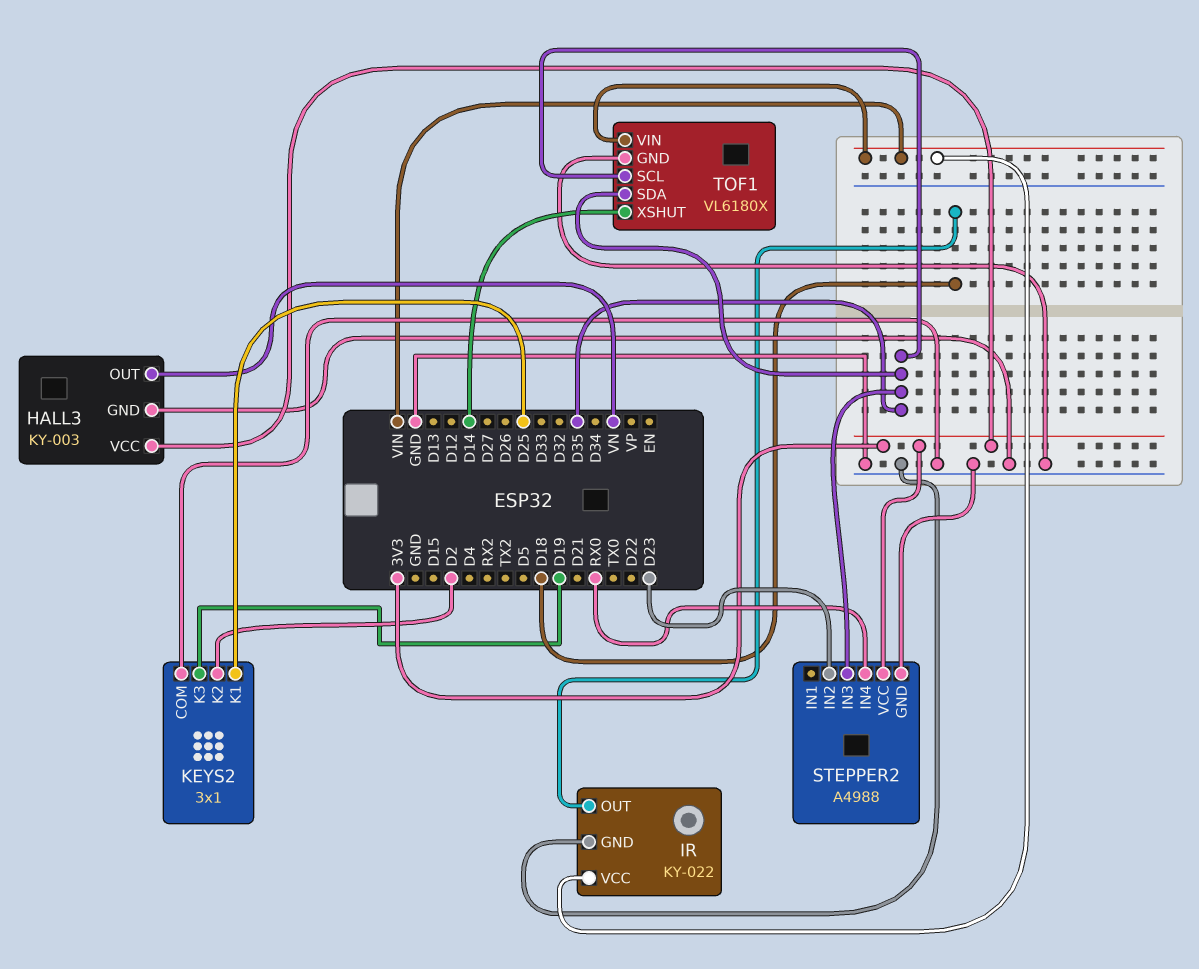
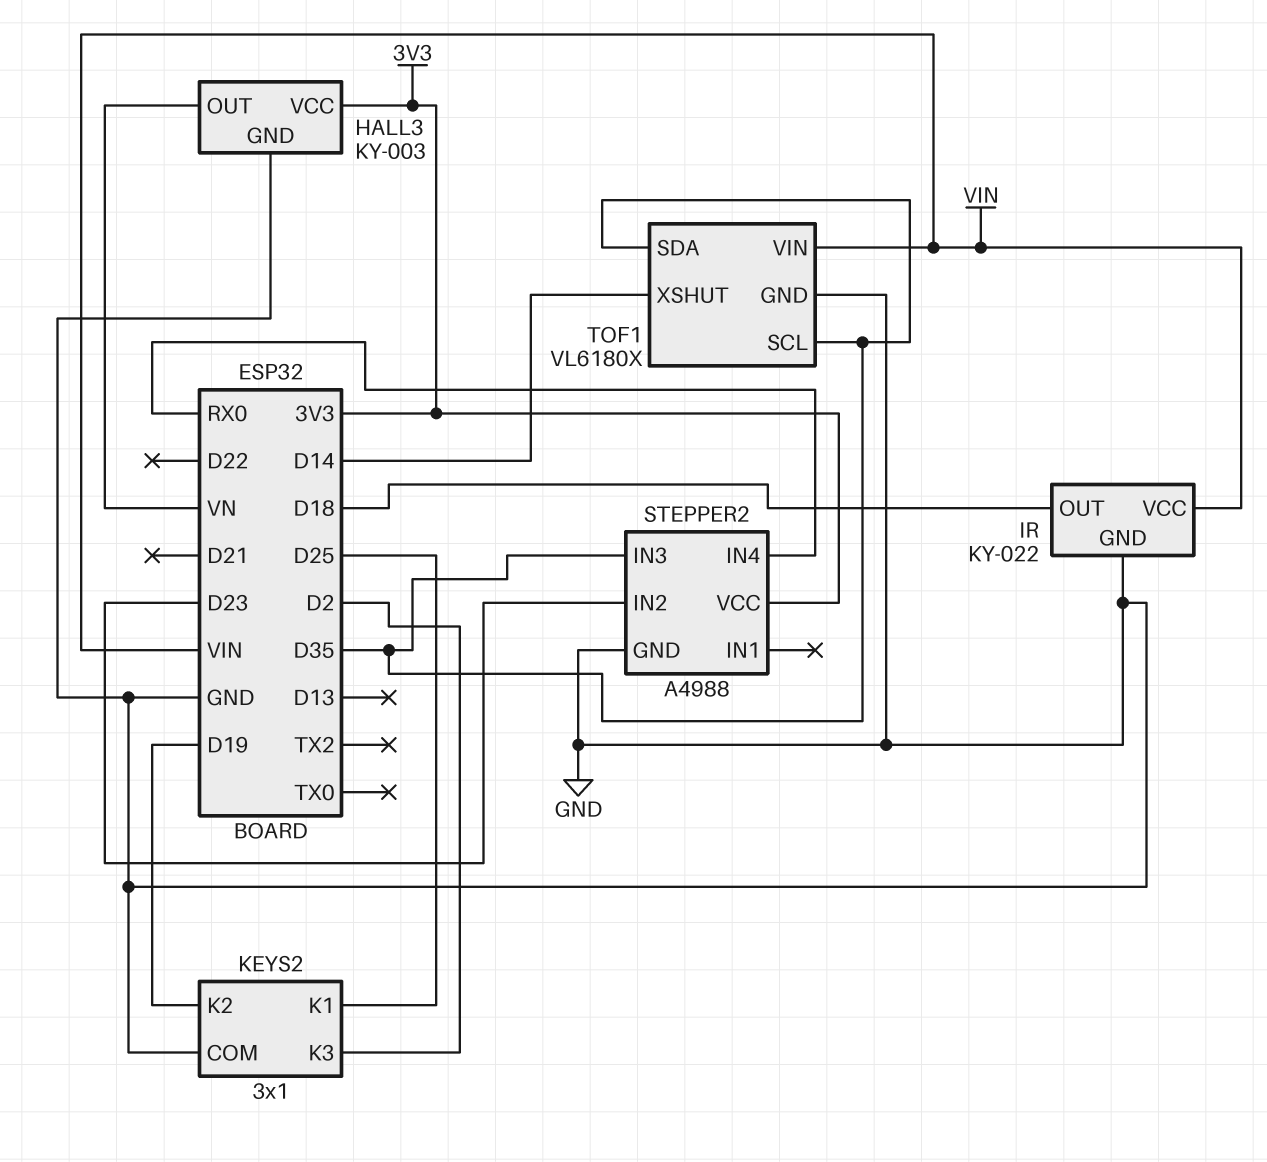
KEYS2 pin K2: D2 -> D19
KEYS2 pin K3: D19 -> D2

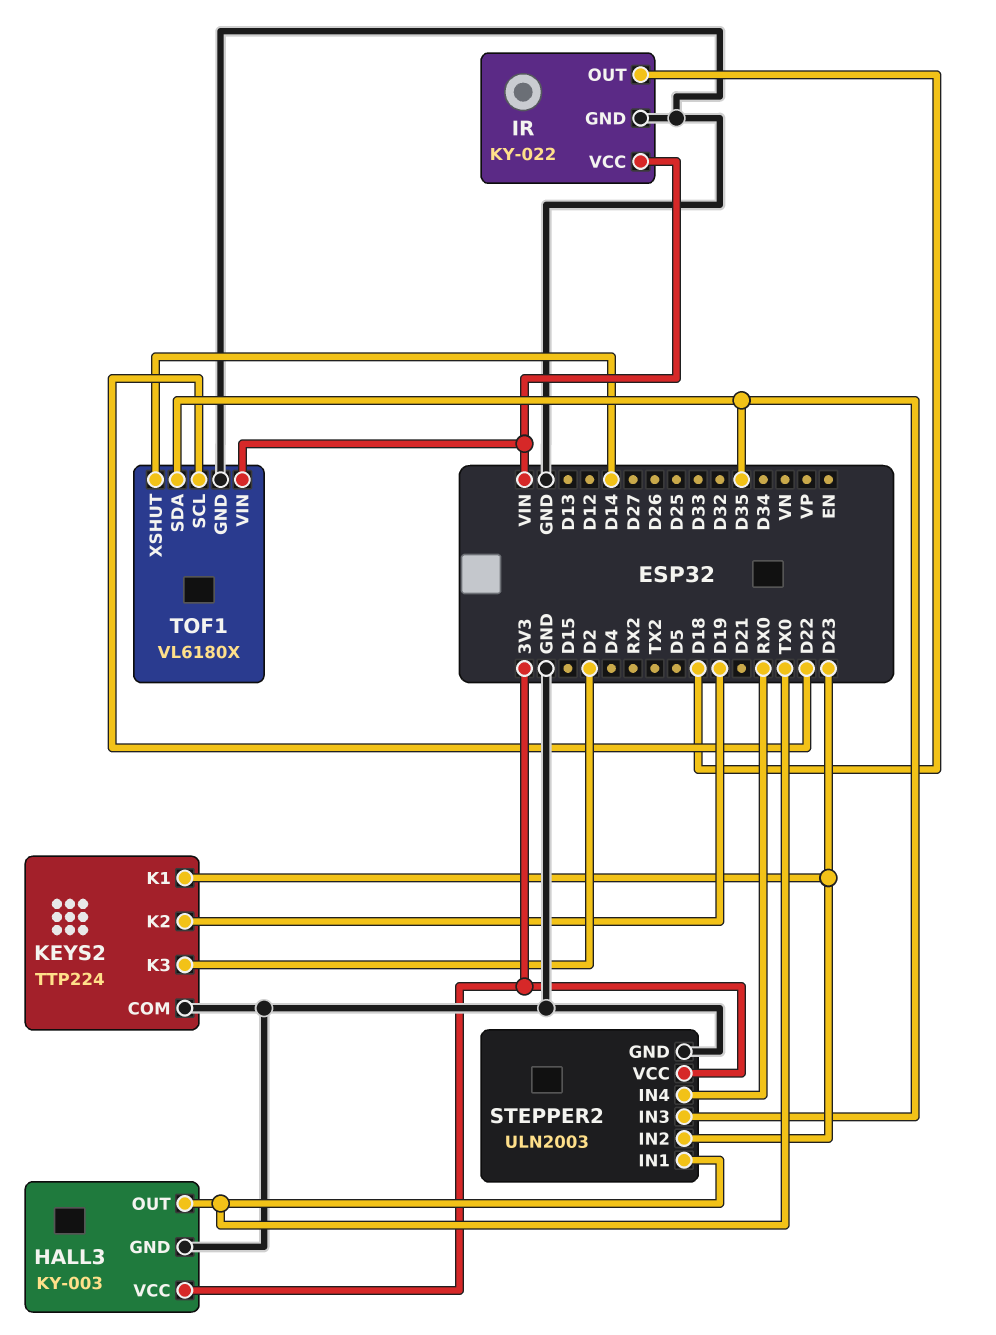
HALL3 pin OUT: VN -> TX0
KEYS2: 3x1 -> TTP224
KEYS2 pin K1: D25 -> D23
STEPPER2: A4988 -> ULN2003
STEPPER2 pin IN1: none -> TX0
TOF1 pin SCL: D35 -> D22

